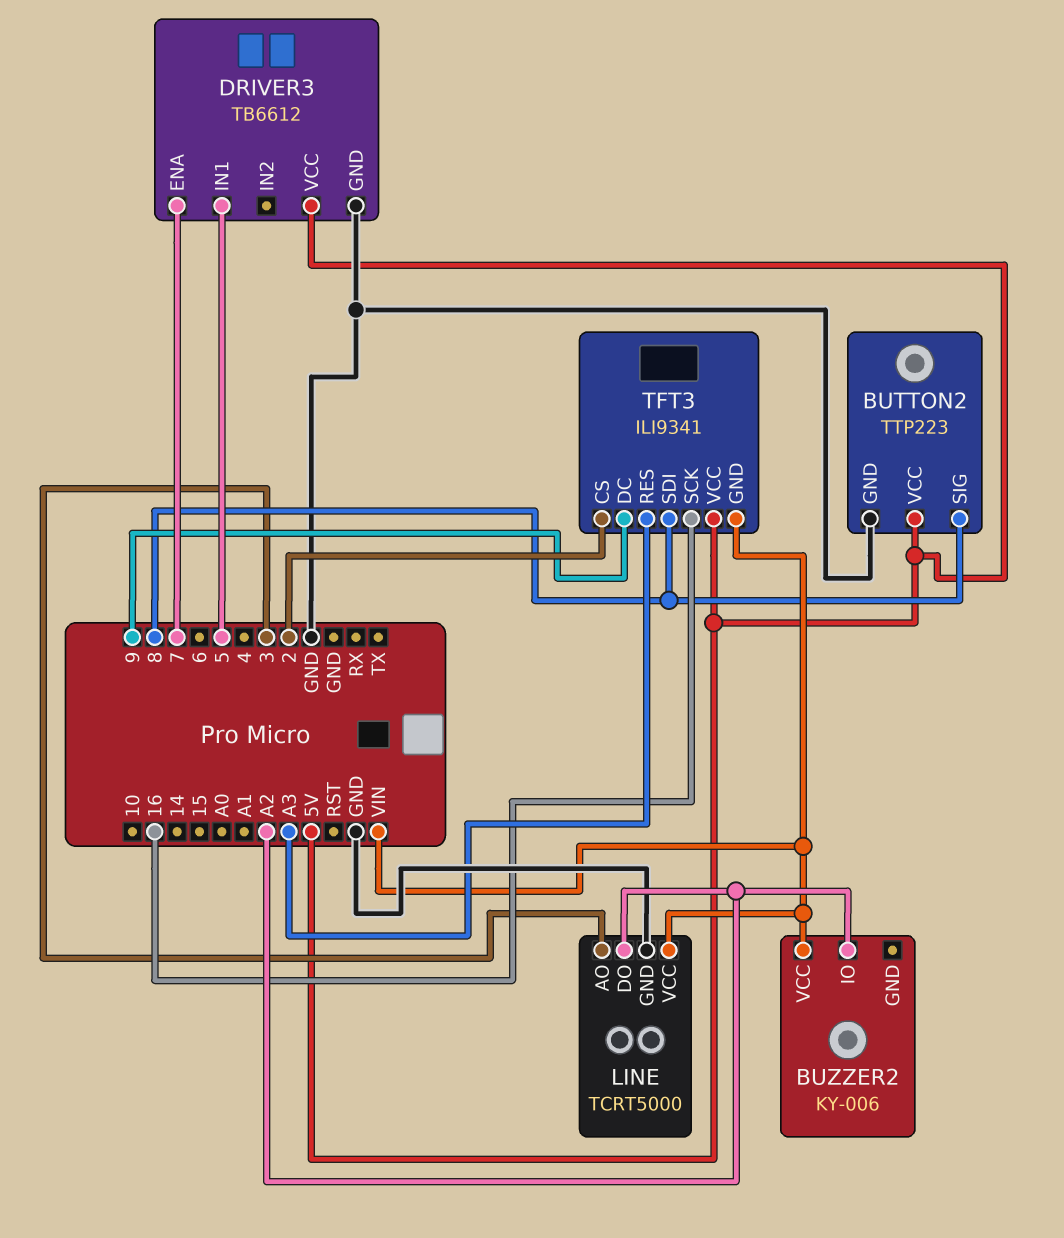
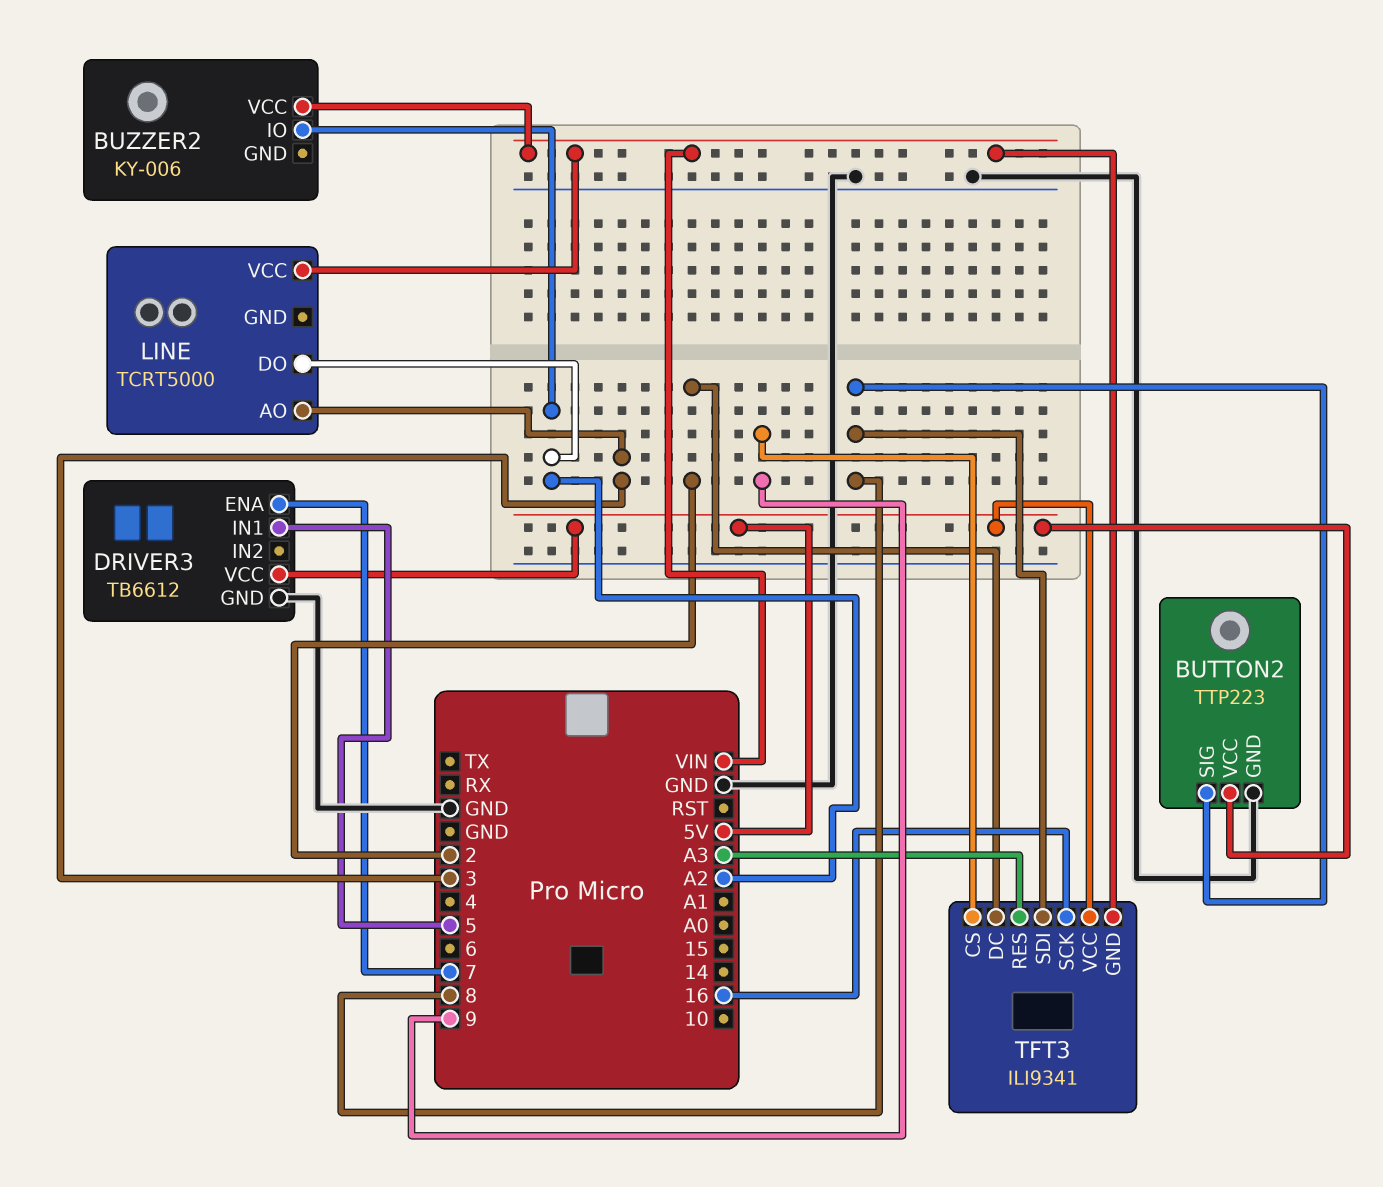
LINE pin GND: GND -> none
TFT3 pin CS: 2 -> 9
TFT3 pin DC: 9 -> 2

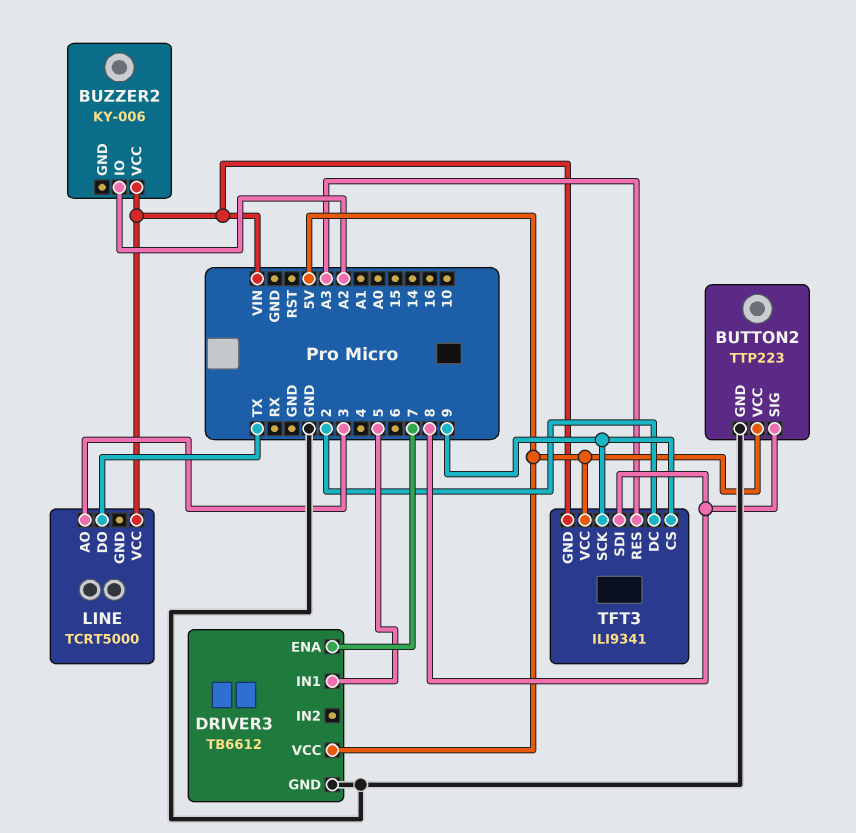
LINE pin DO: A2 -> TX
TFT3 pin SCK: 16 -> 9

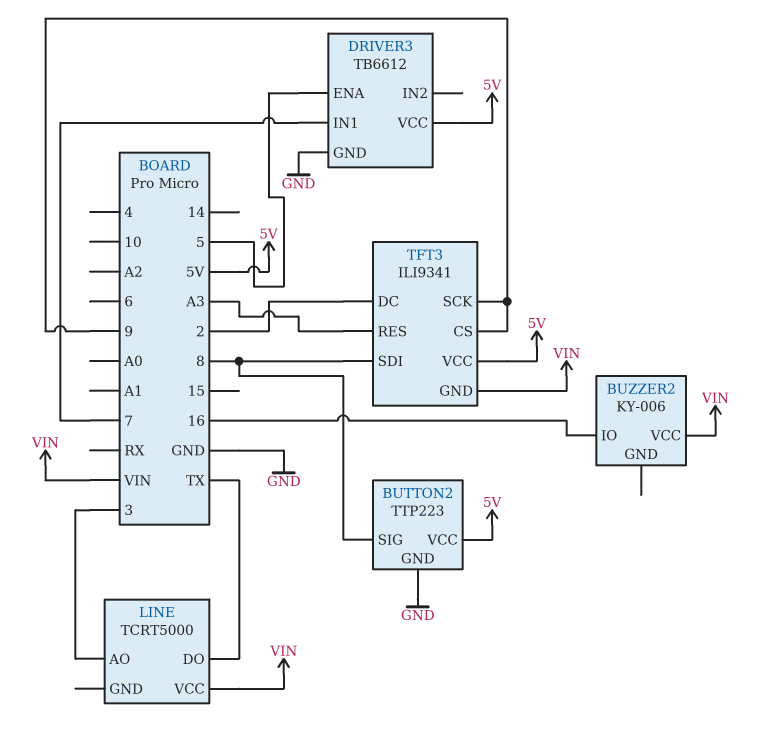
BUZZER2 pin IO: A2 -> 16
DRIVER3 pin ENA: 7 -> 5
DRIVER3 pin IN1: 5 -> 7

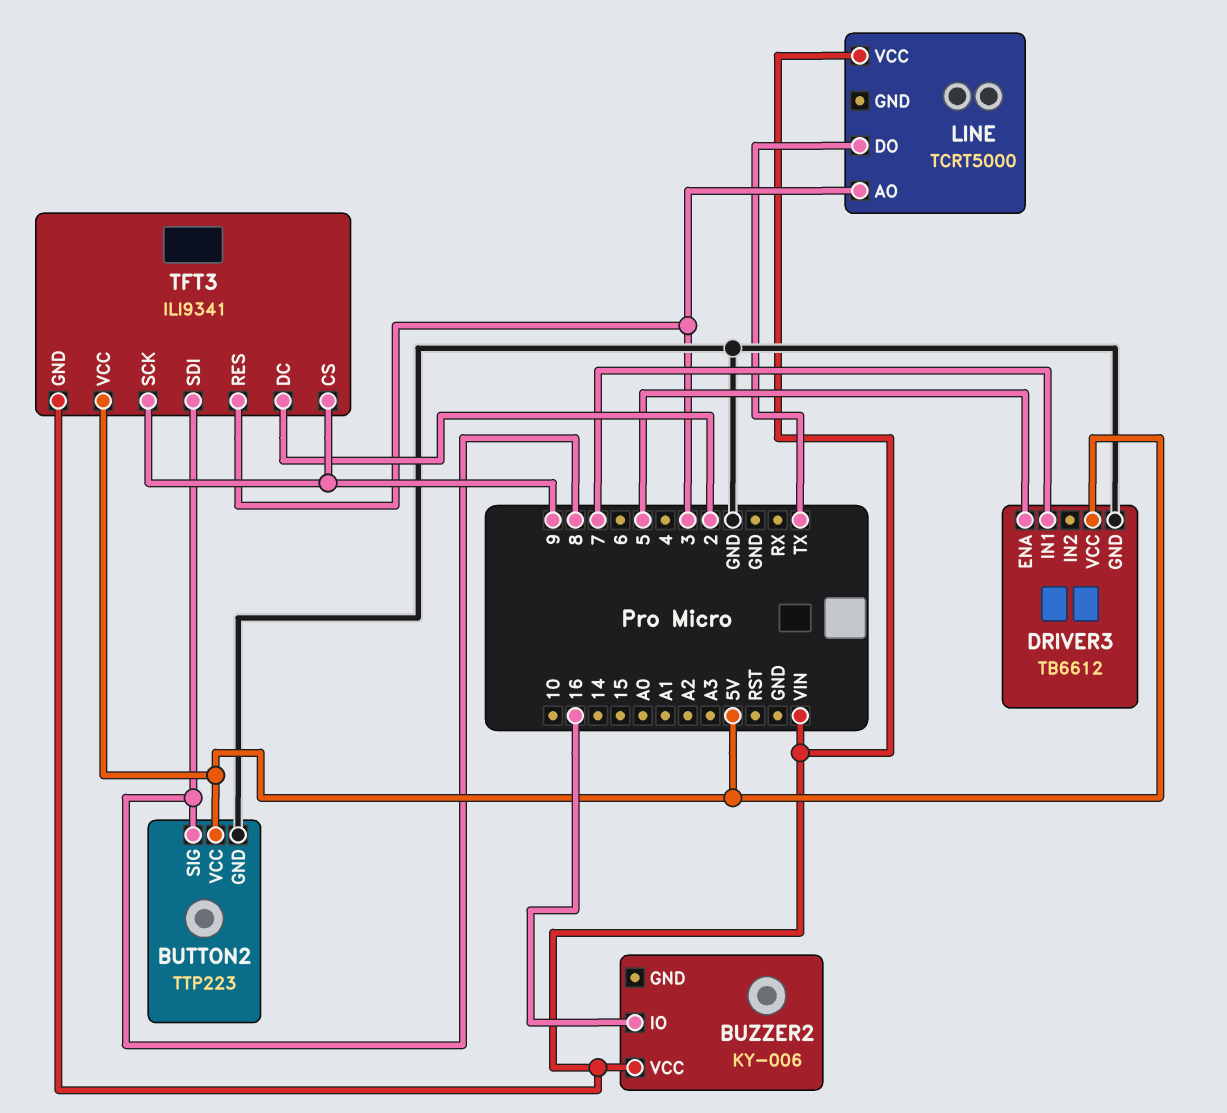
TFT3 pin RES: A3 -> 3

